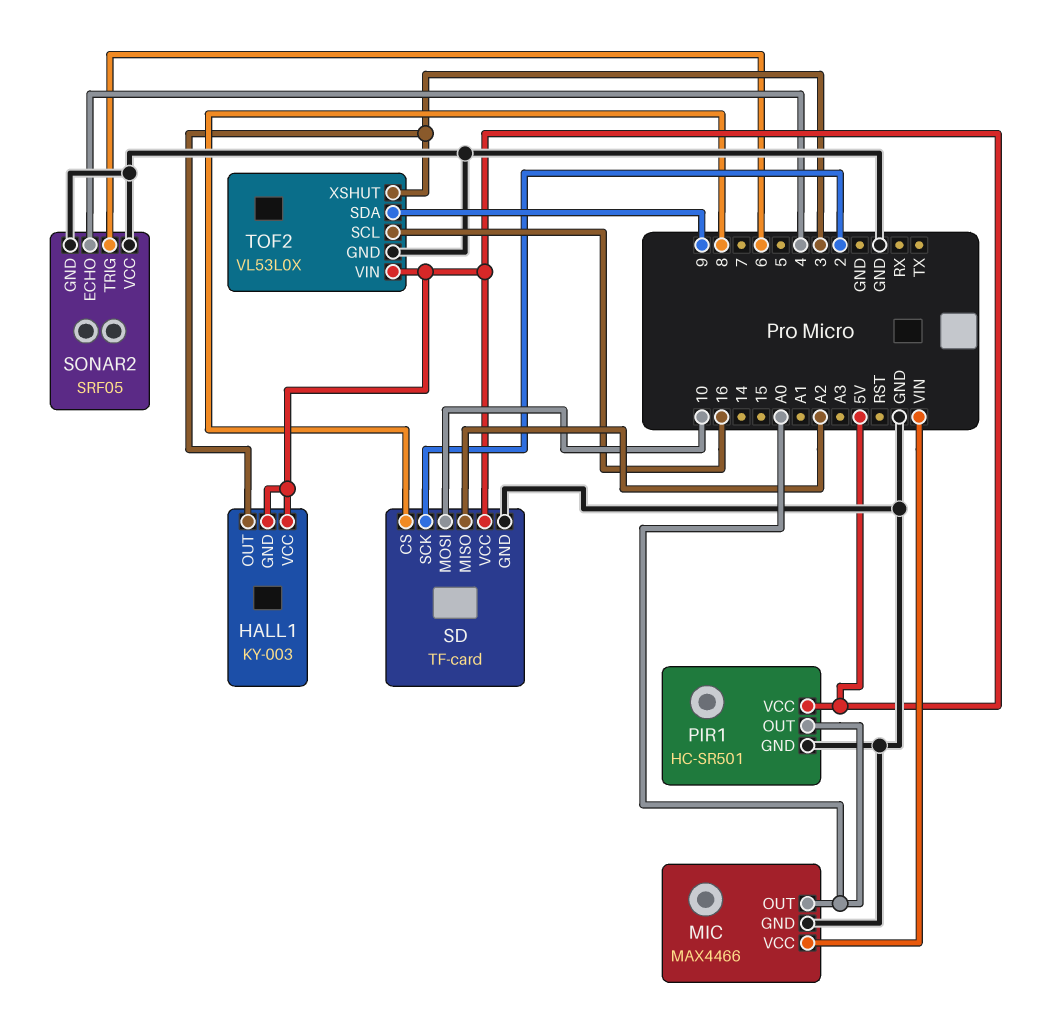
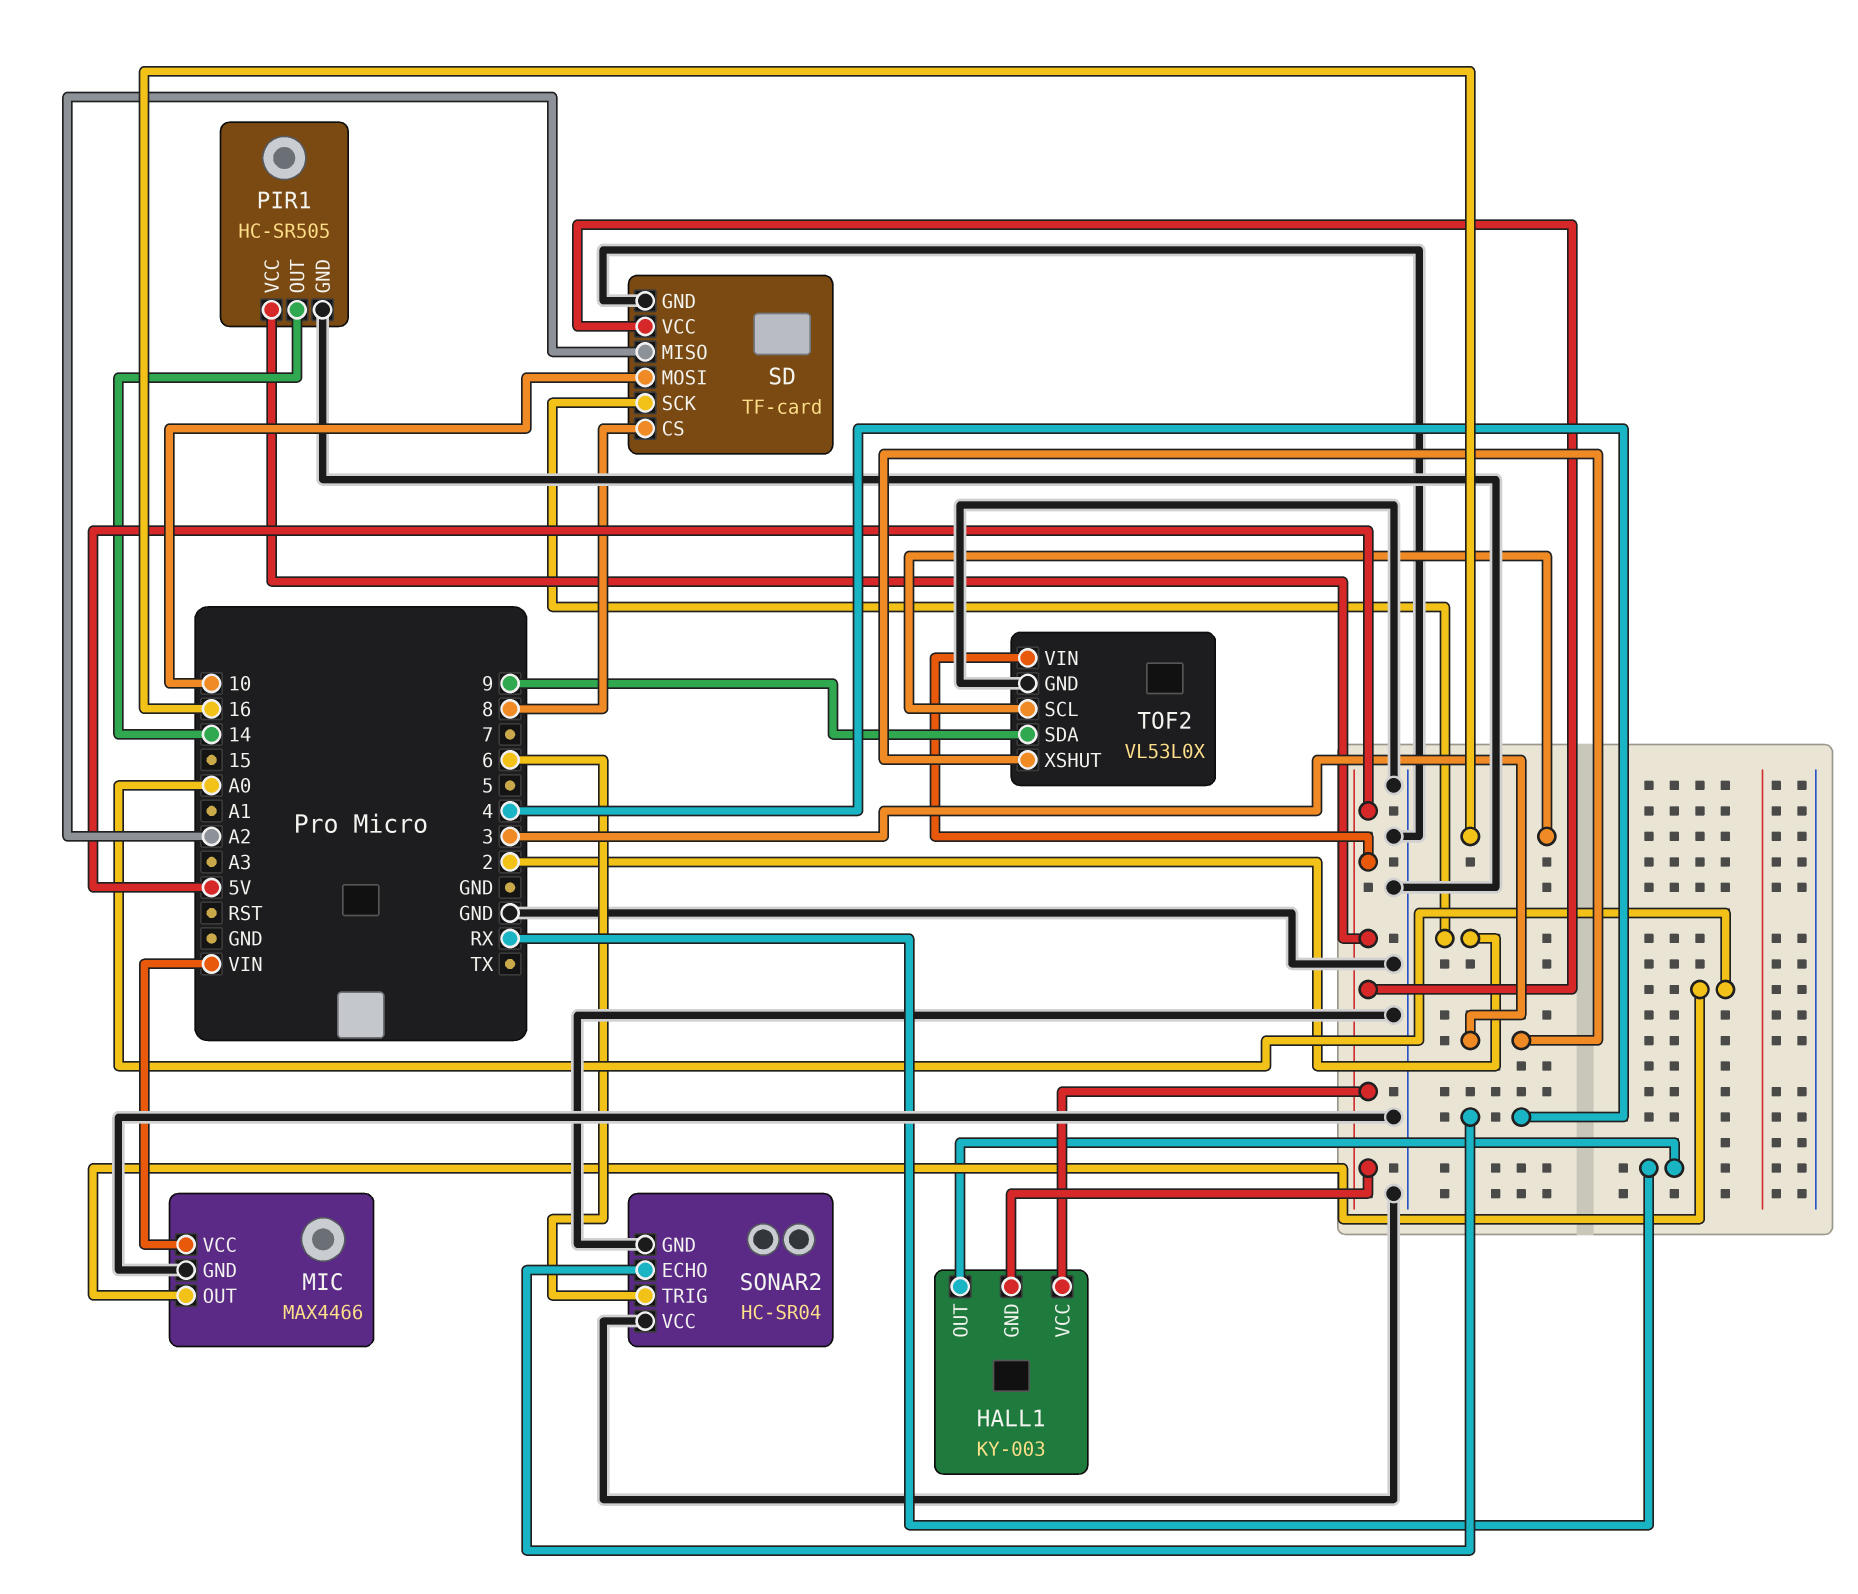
HALL1 pin OUT: 3 -> RX
PIR1: HC-SR501 -> HC-SR505
PIR1 pin OUT: A0 -> 14
SONAR2: SRF05 -> HC-SR04

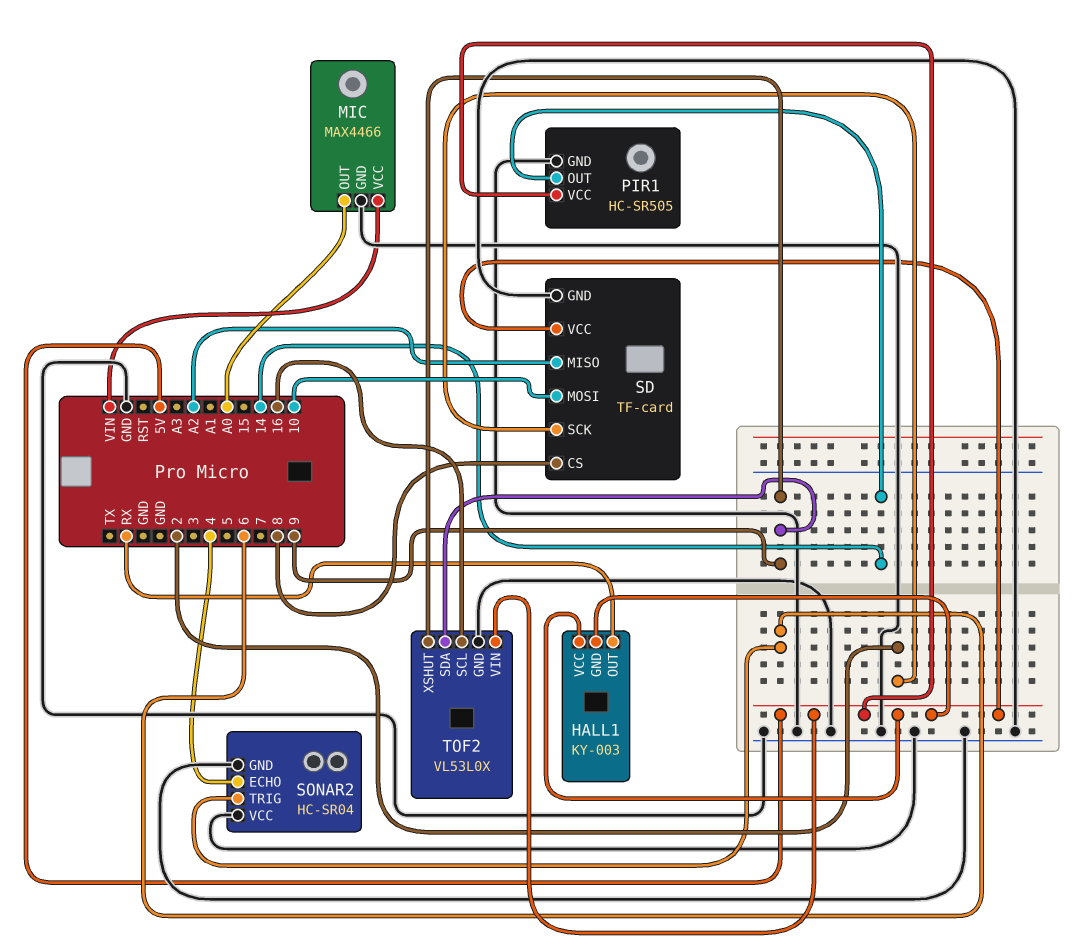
TOF2 pin XSHUT: 3 -> 9

